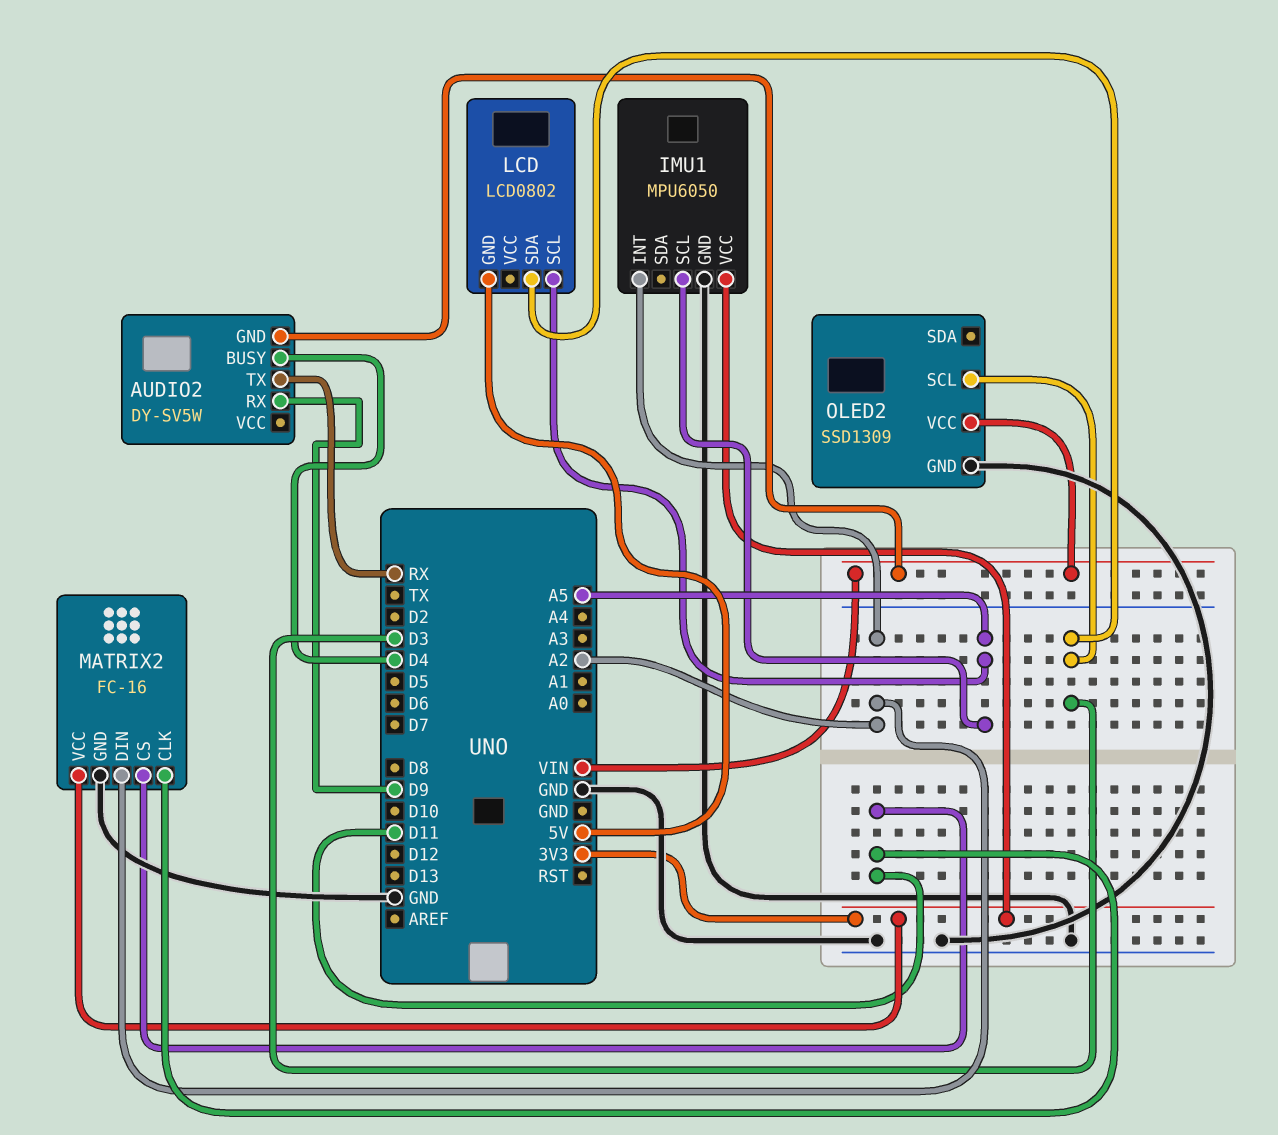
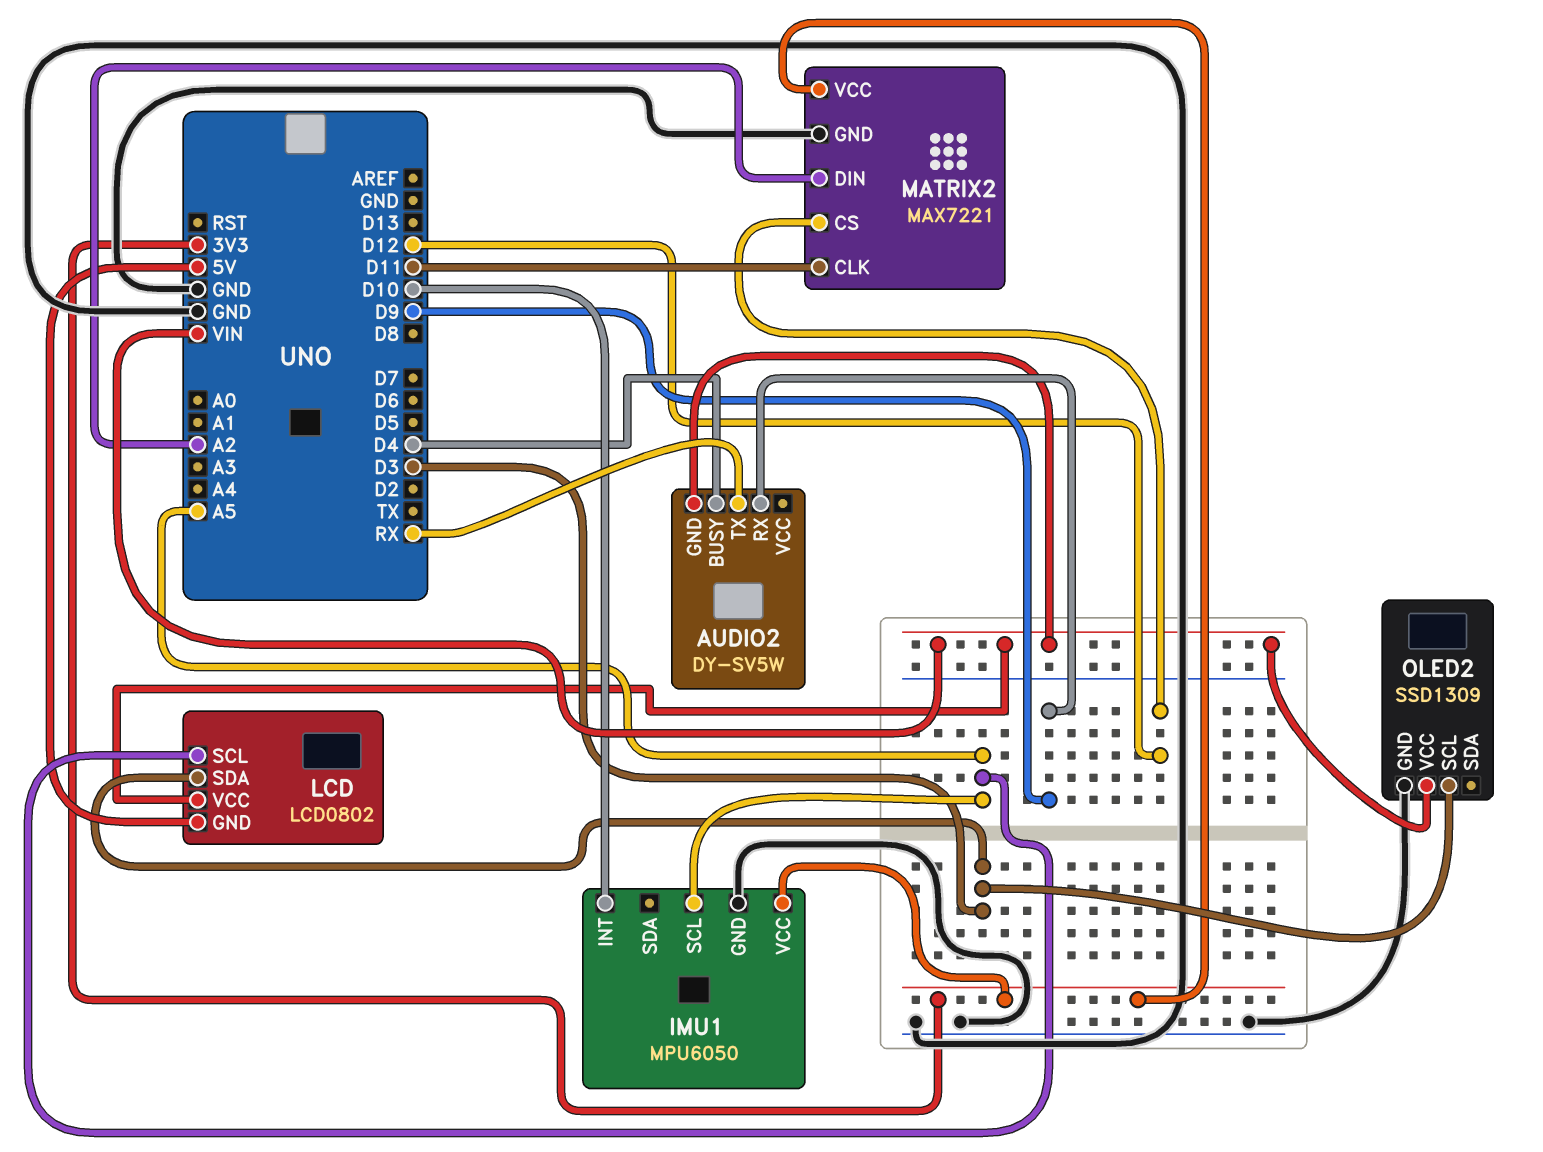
IMU1 pin INT: A2 -> D10
LCD pin VCC: none -> VIN
MATRIX2: FC-16 -> MAX7221
MATRIX2 pin CS: D11 -> D12

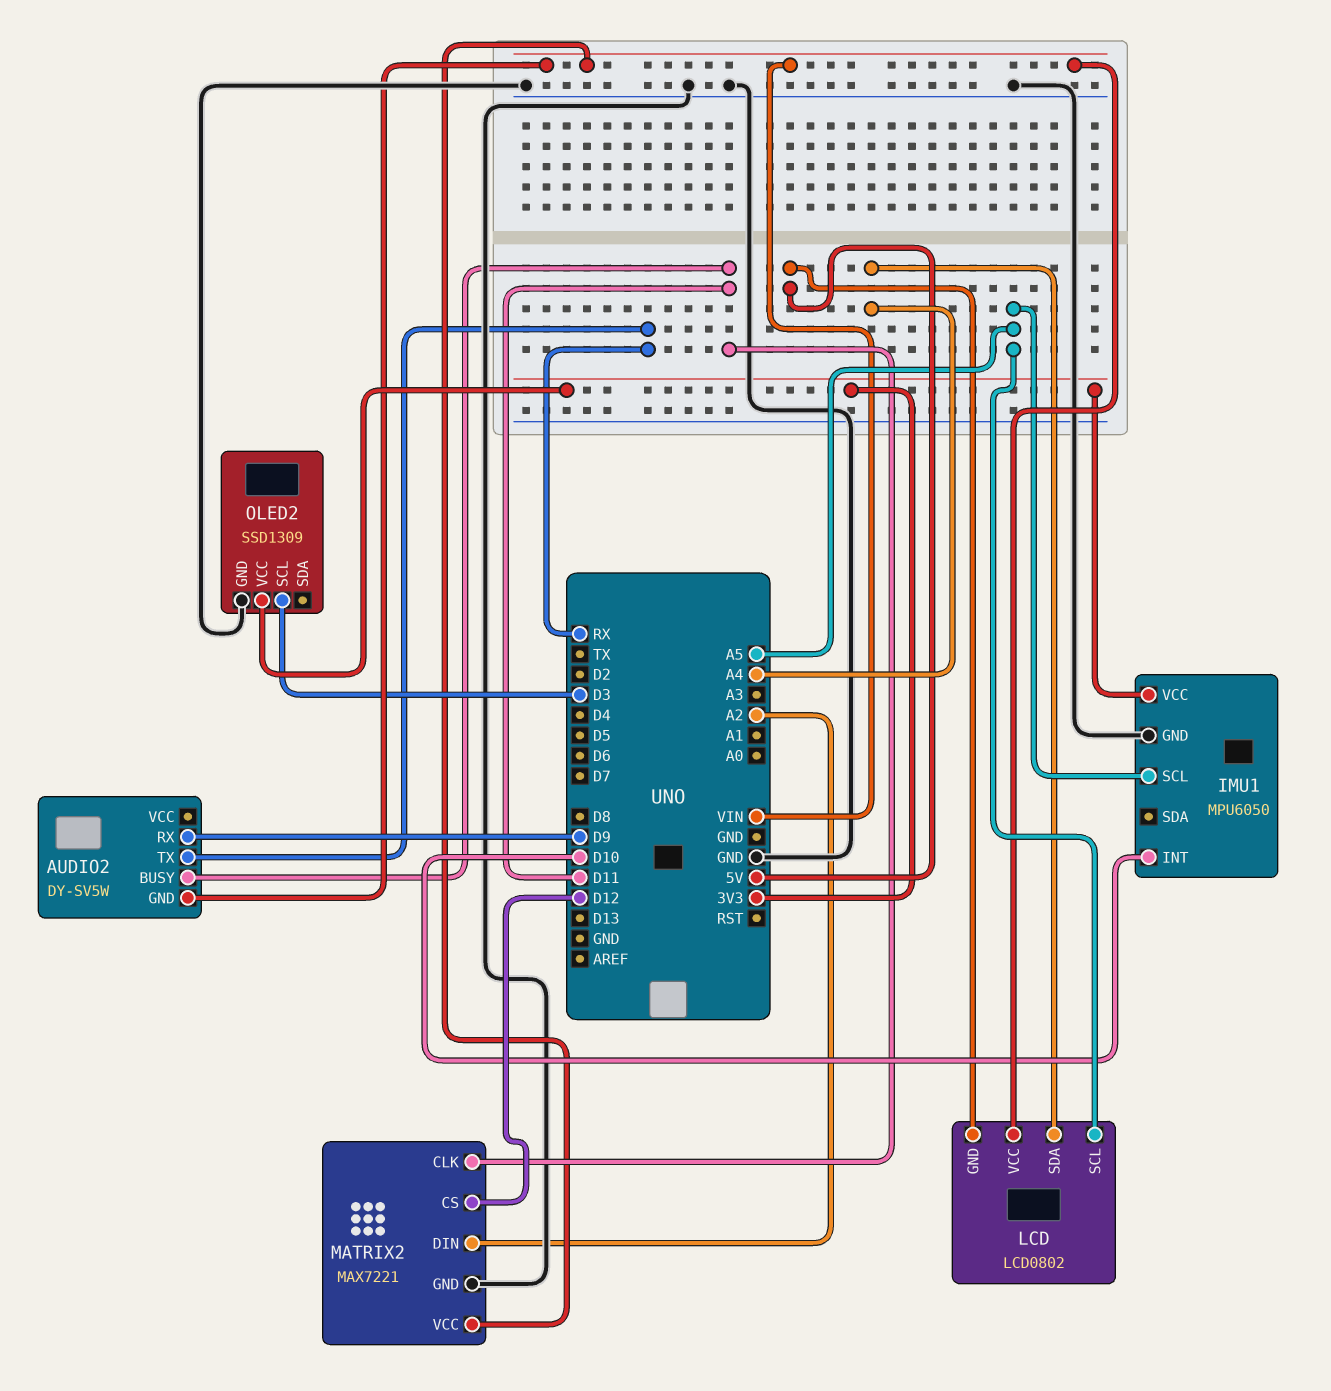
AUDIO2 pin BUSY: D4 -> D11
LCD pin SDA: D3 -> A4
MATRIX2 pin VCC: 3V3 -> VIN
OLED2 pin VCC: VIN -> 3V3

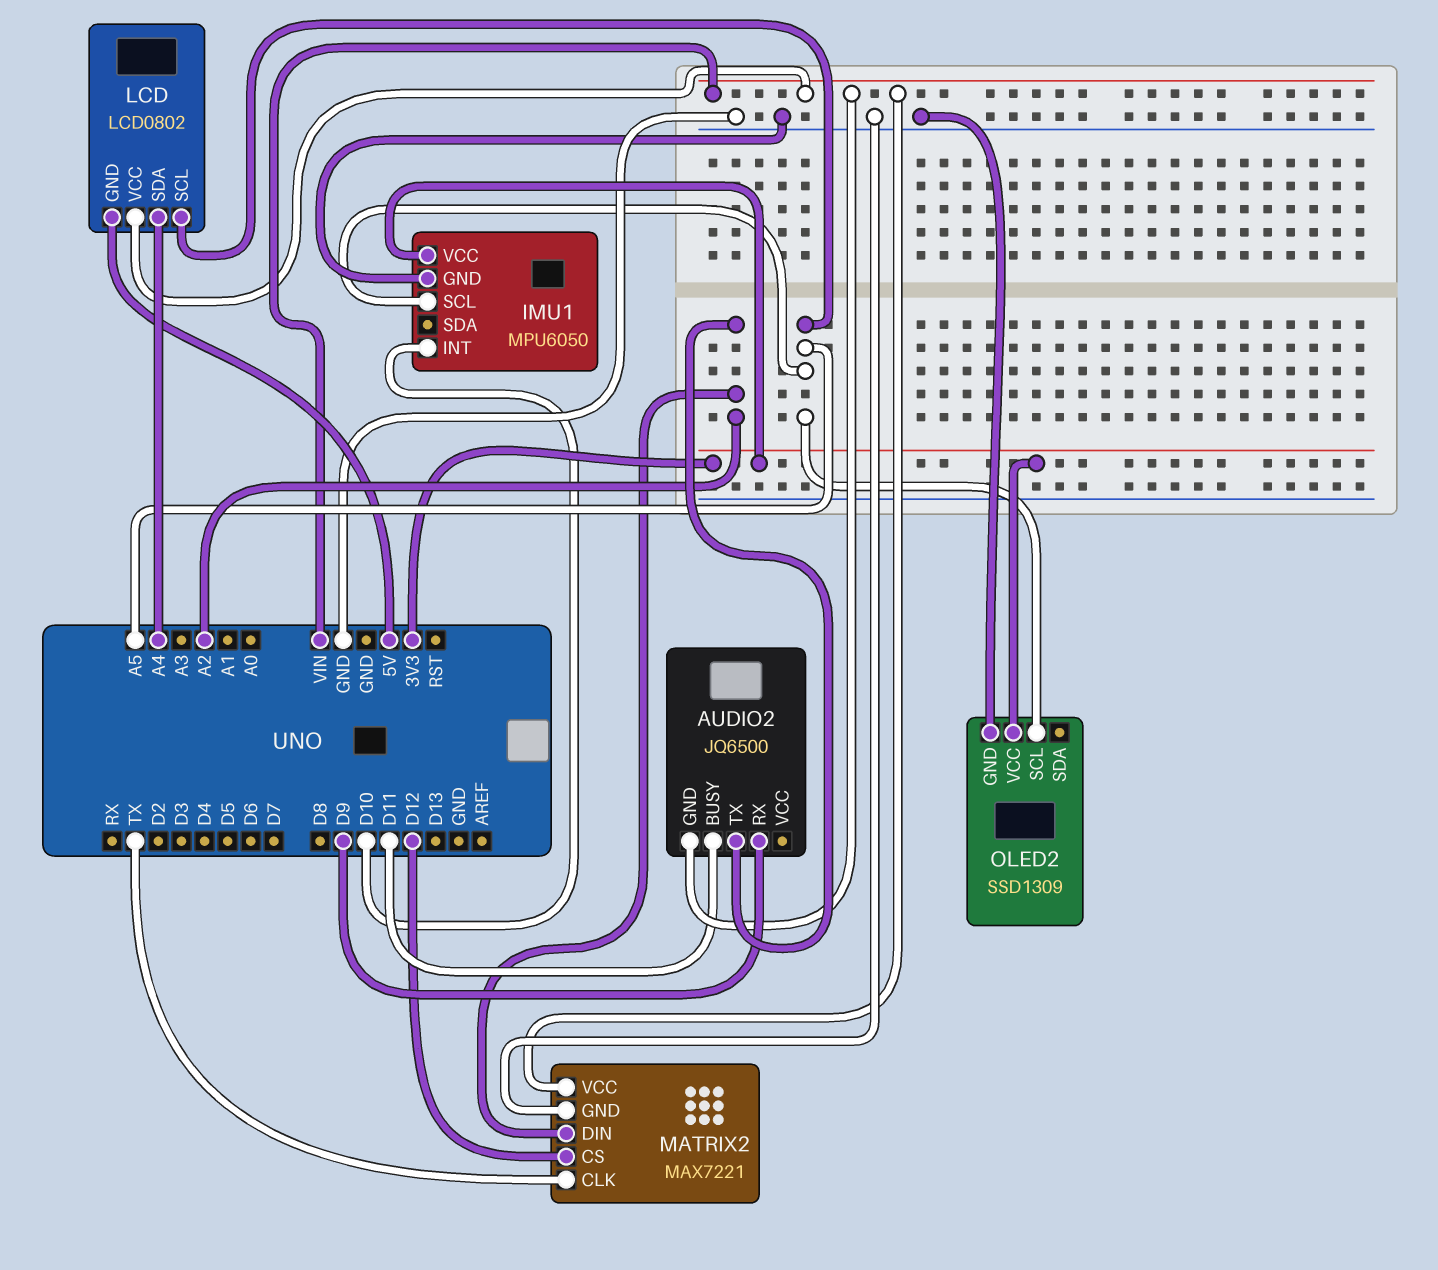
AUDIO2: DY-SV5W -> JQ6500
AUDIO2 pin TX: RX -> A2
MATRIX2 pin CLK: D11 -> TX
OLED2 pin SCL: D3 -> A5

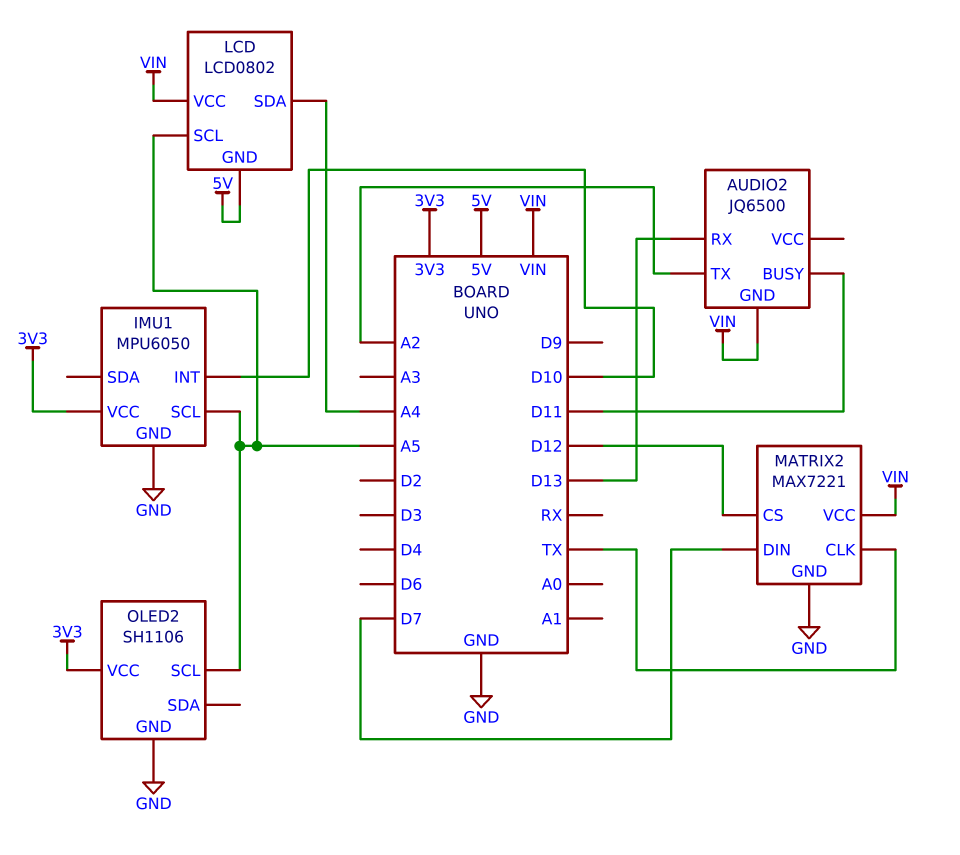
AUDIO2 pin RX: D9 -> D13
MATRIX2 pin DIN: A2 -> D7
OLED2: SSD1309 -> SH1106

